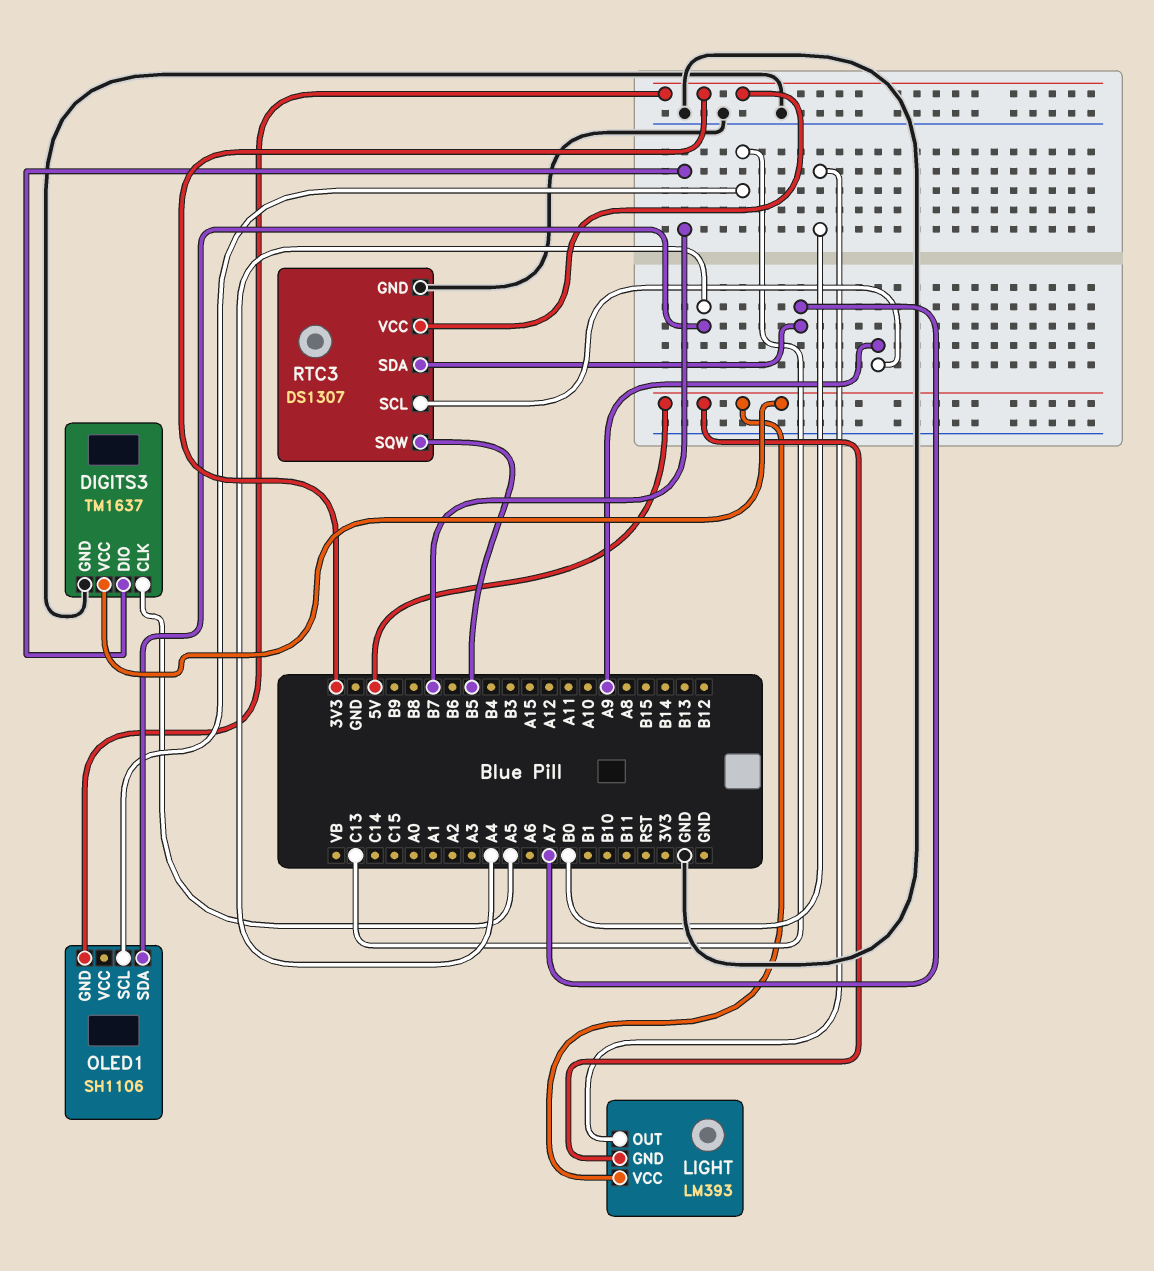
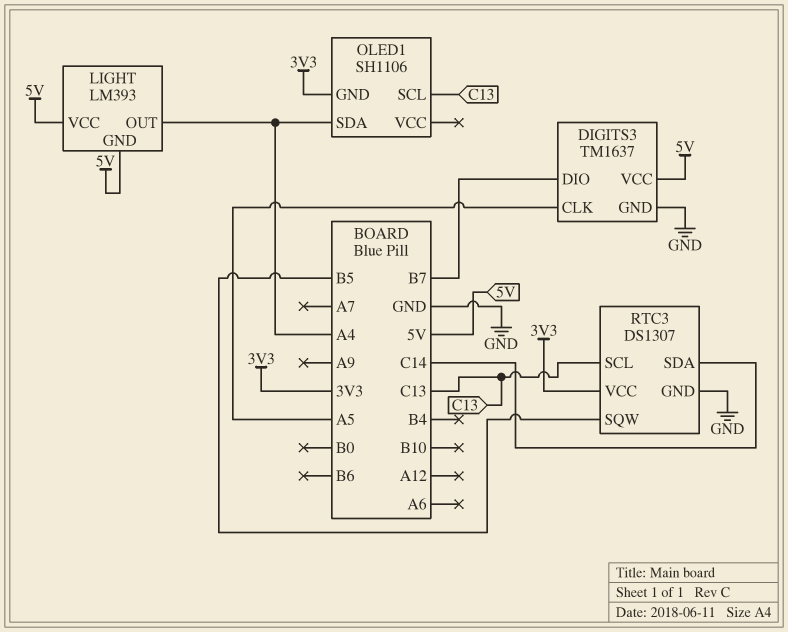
LIGHT pin OUT: B0 -> A4
RTC3 pin SCL: A9 -> C13
RTC3 pin SDA: A7 -> C14

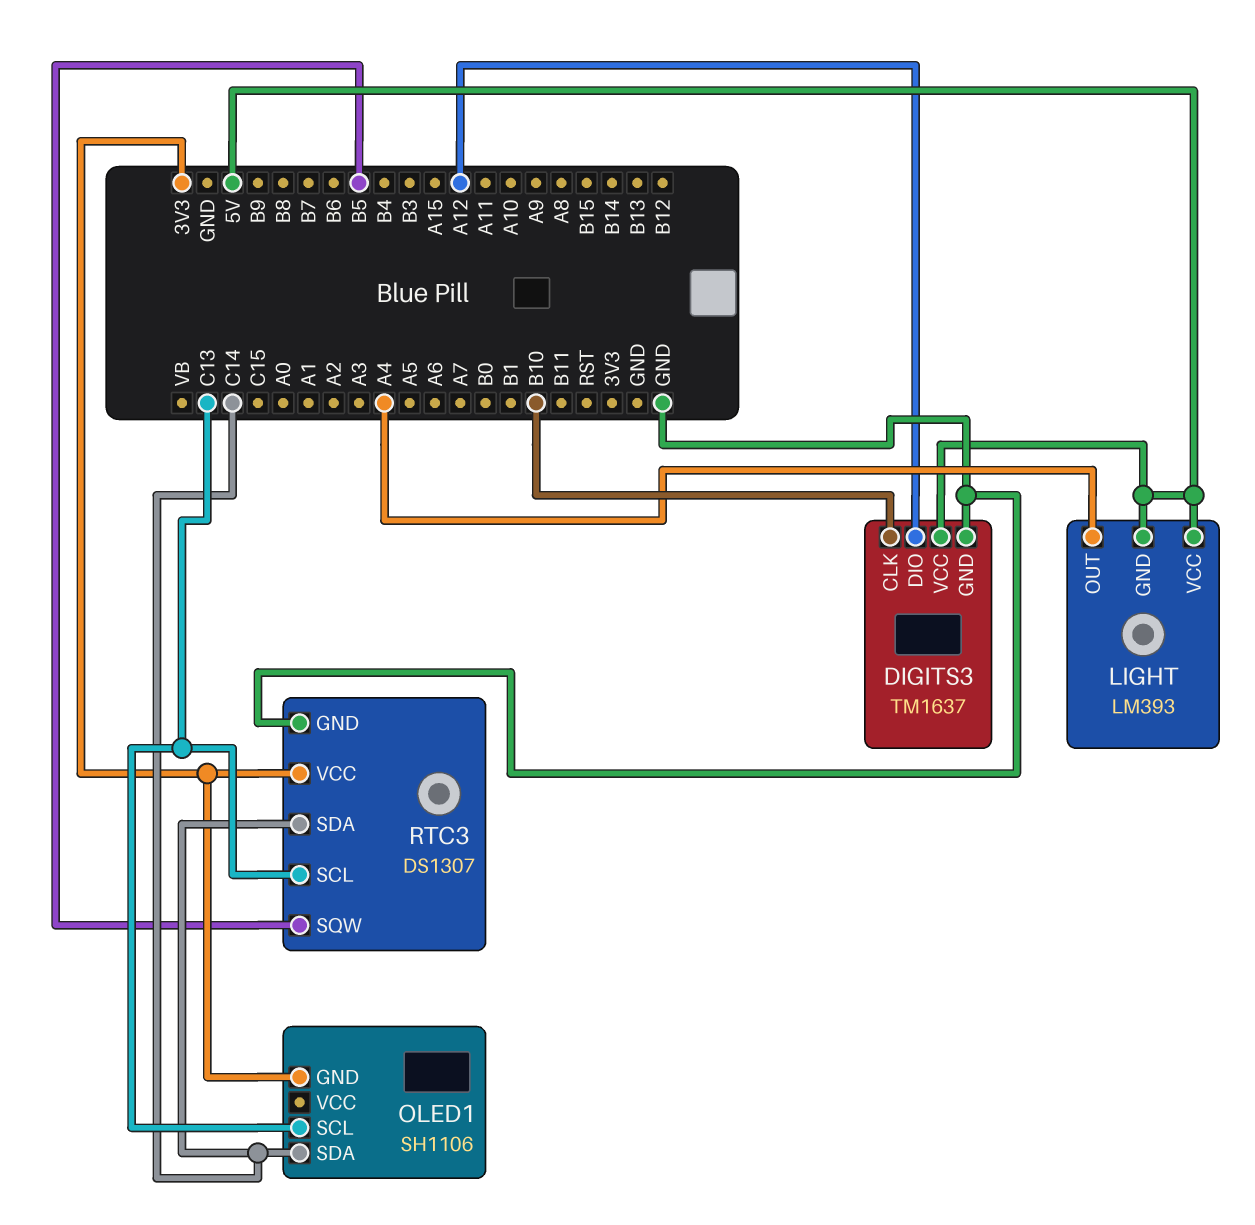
DIGITS3 pin CLK: A5 -> B10
DIGITS3 pin DIO: B7 -> A12
OLED1 pin SDA: A4 -> C14

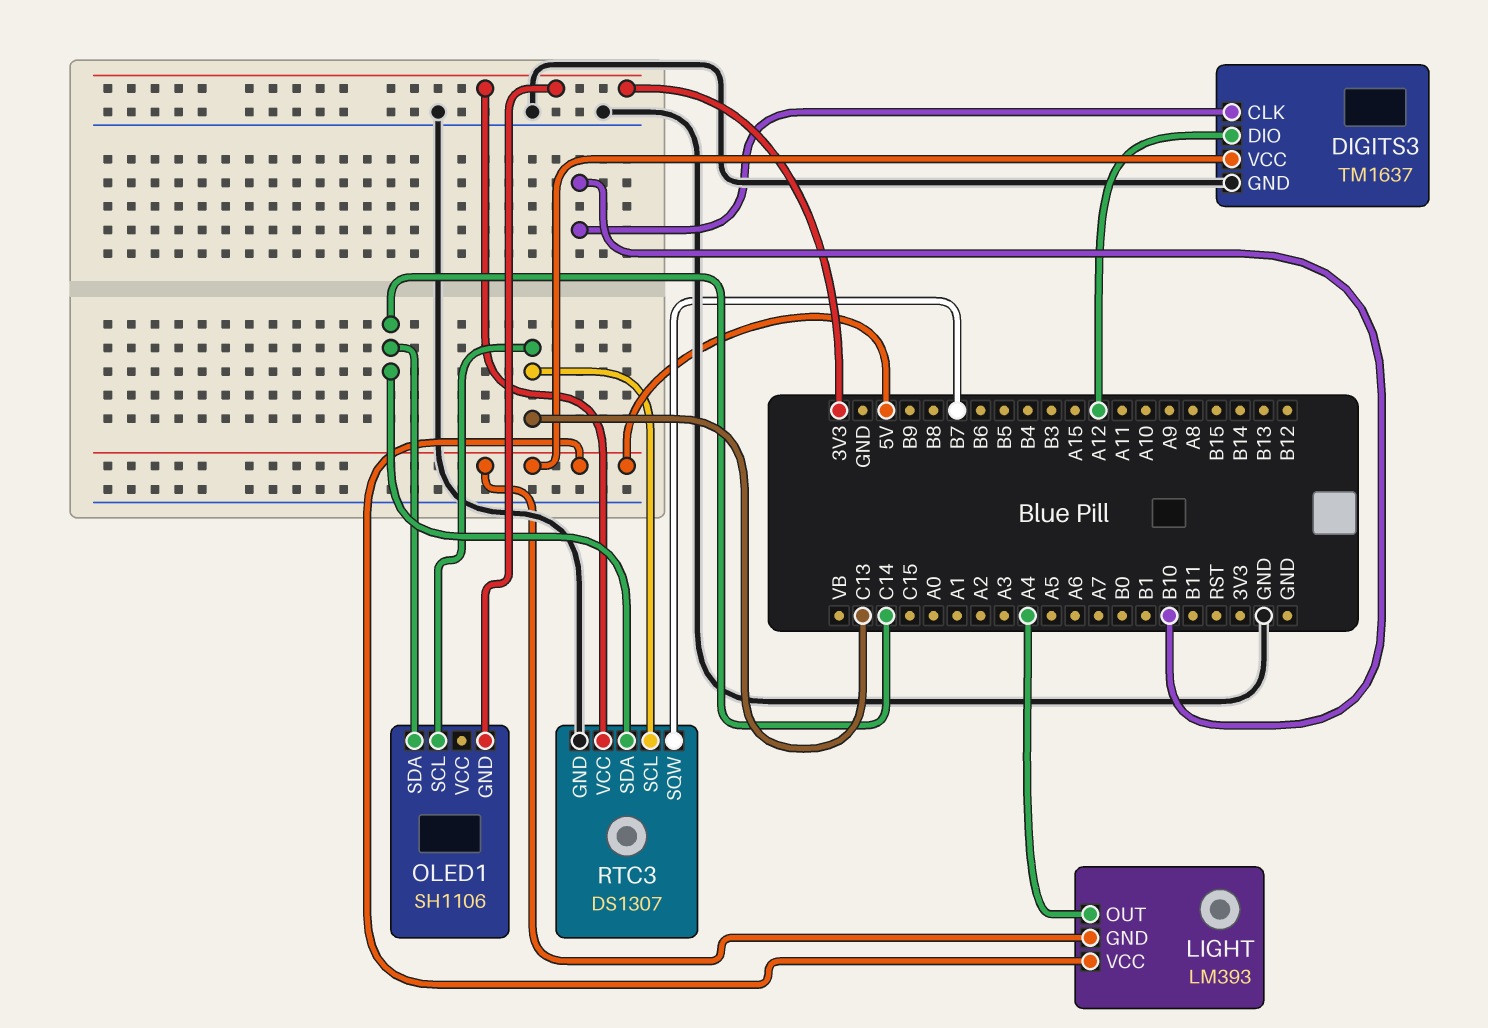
RTC3 pin SQW: B5 -> B7

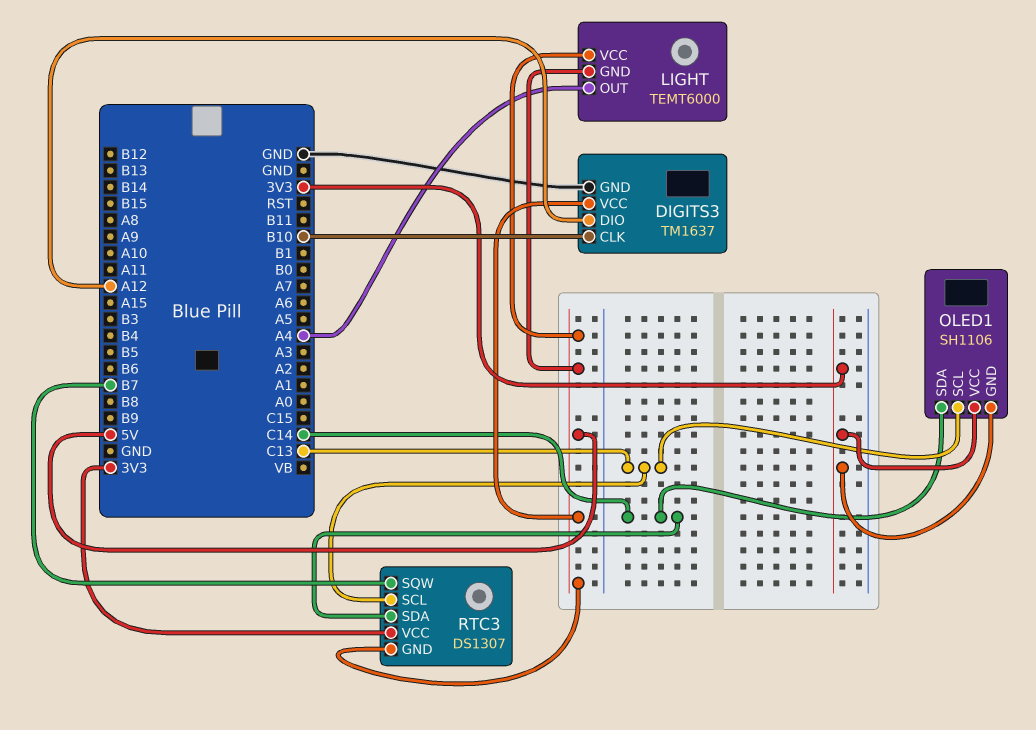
LIGHT: LM393 -> TEMT6000
OLED1 pin VCC: none -> 3V3
RTC3 pin GND: GND -> 5V

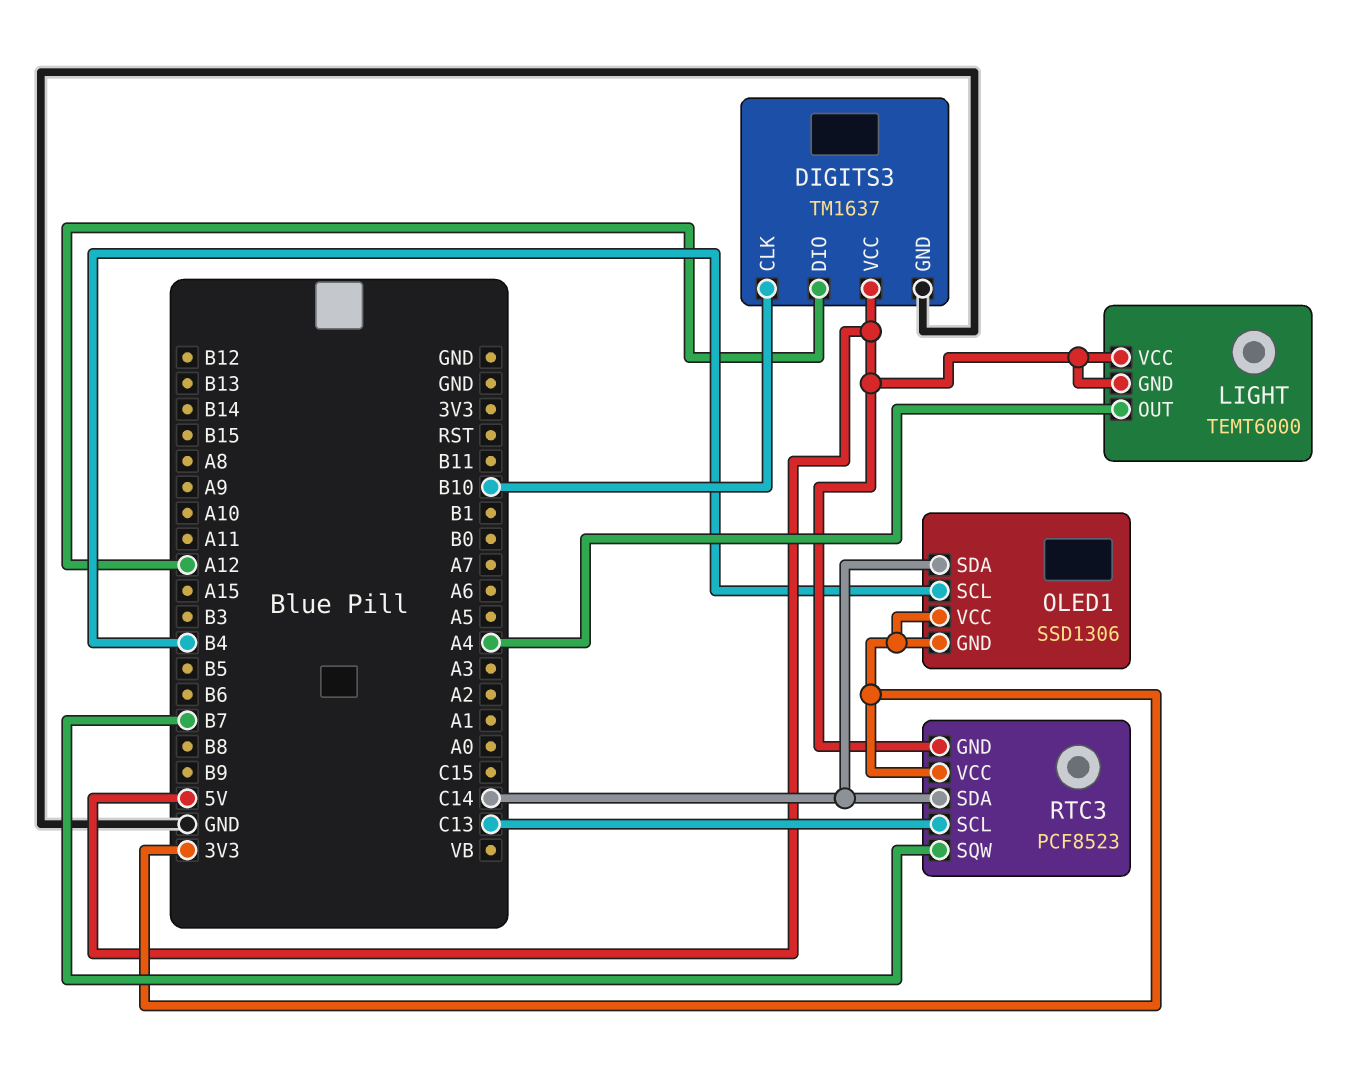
OLED1: SH1106 -> SSD1306
OLED1 pin SCL: C13 -> B4
RTC3: DS1307 -> PCF8523

